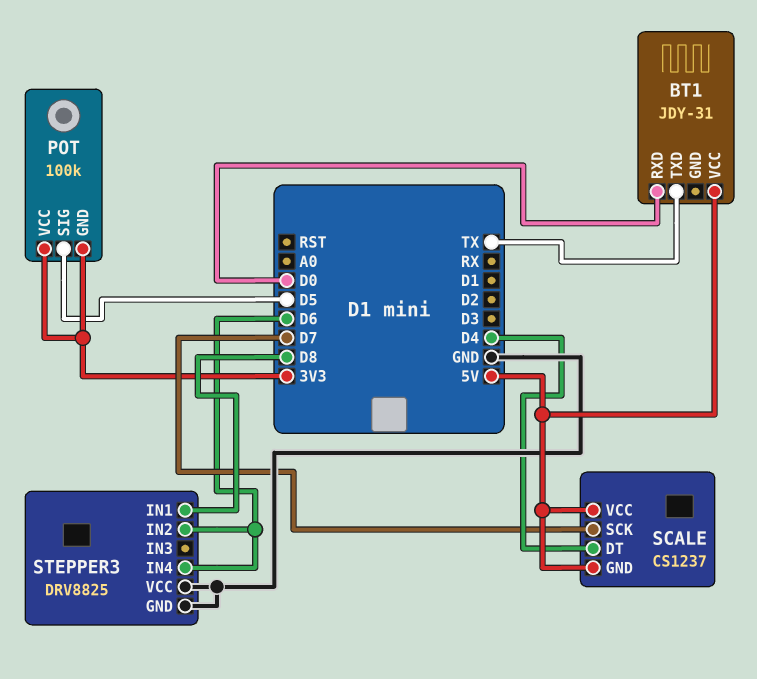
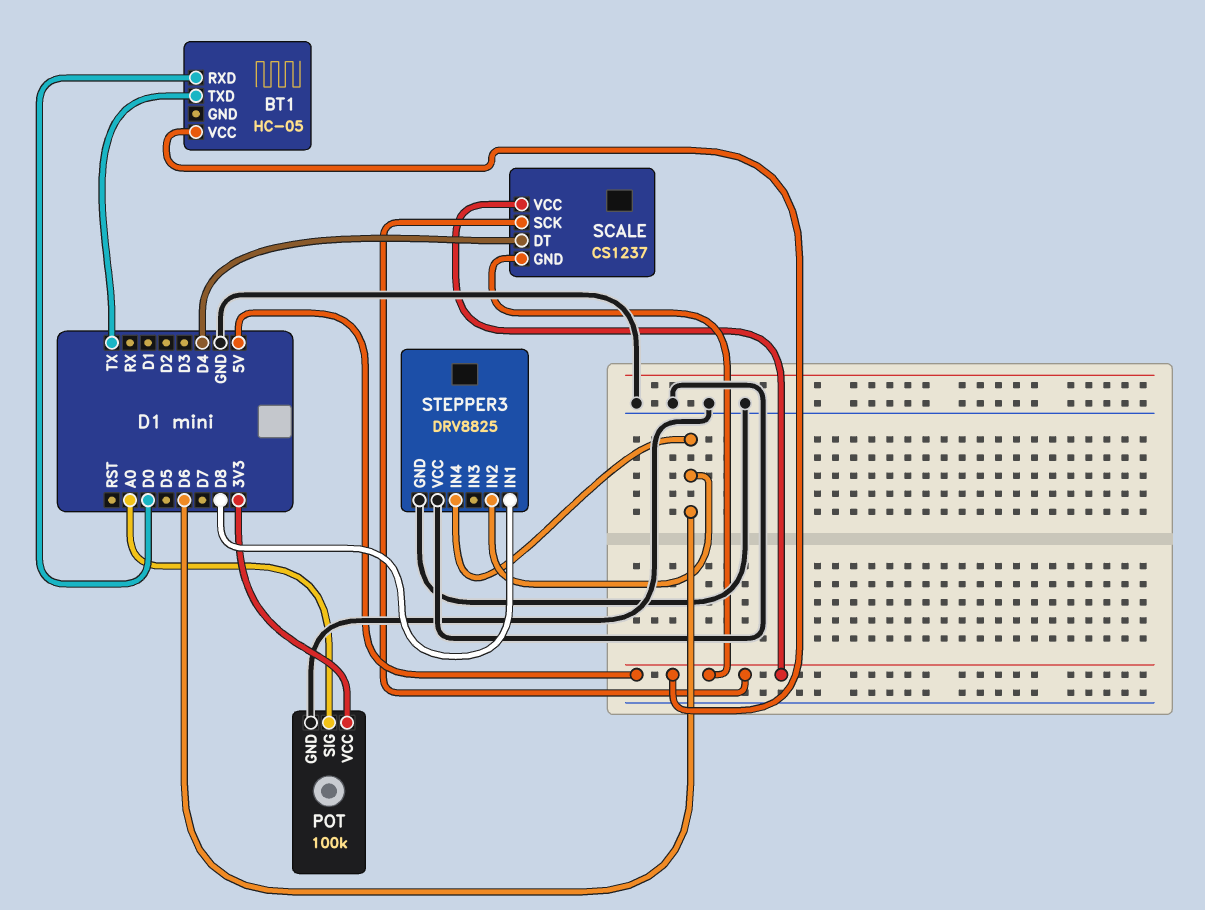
BT1: JDY-31 -> HC-05
POT pin GND: 3V3 -> GND
POT pin SIG: D5 -> A0
SCALE pin SCK: D7 -> 5V

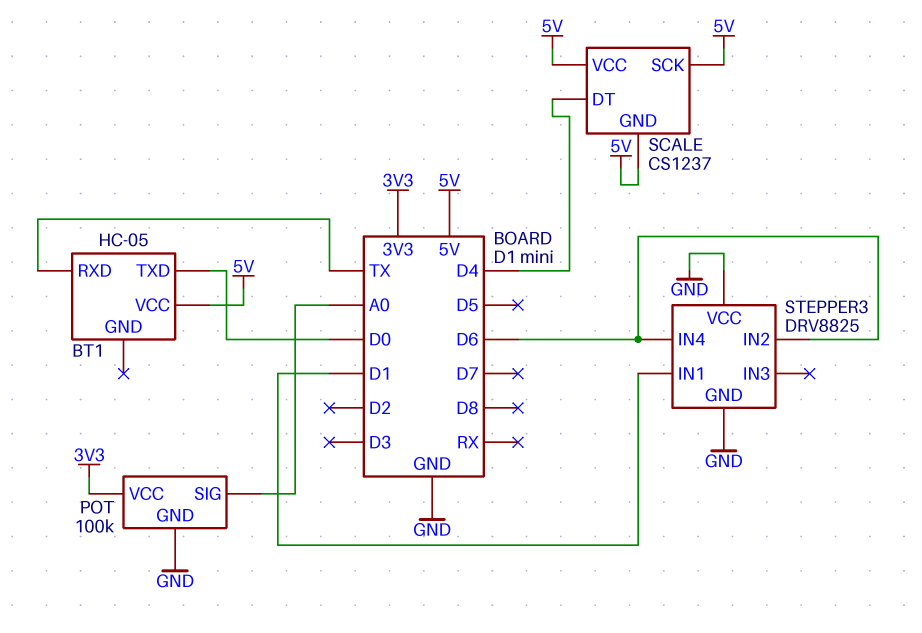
BT1 pin RXD: D0 -> TX
BT1 pin TXD: TX -> D0
STEPPER3 pin IN1: D8 -> D1

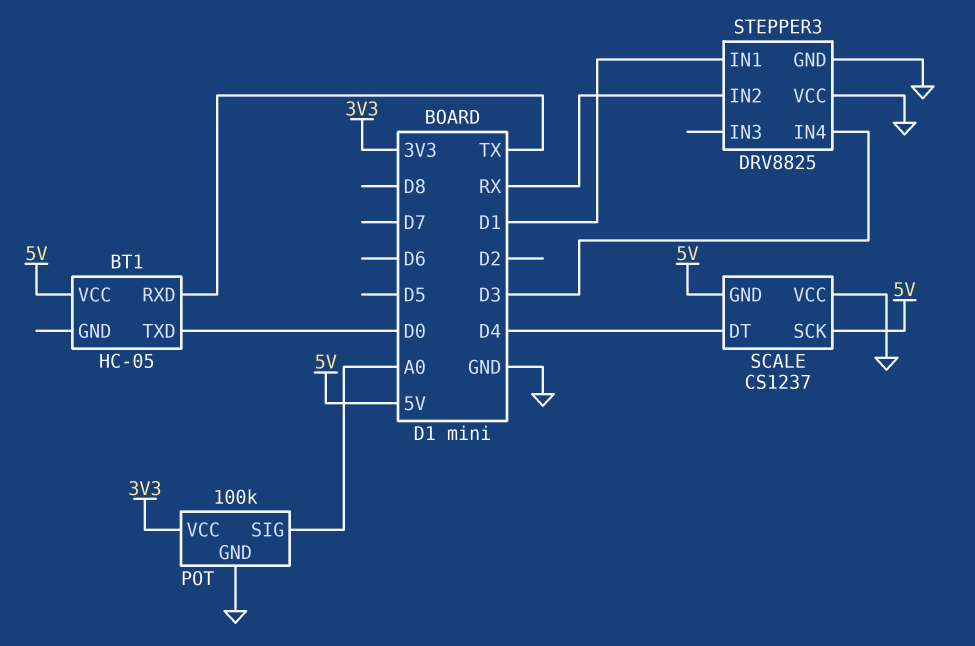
SCALE pin VCC: 5V -> GND
STEPPER3 pin IN2: D6 -> RX
STEPPER3 pin IN4: D6 -> D3

